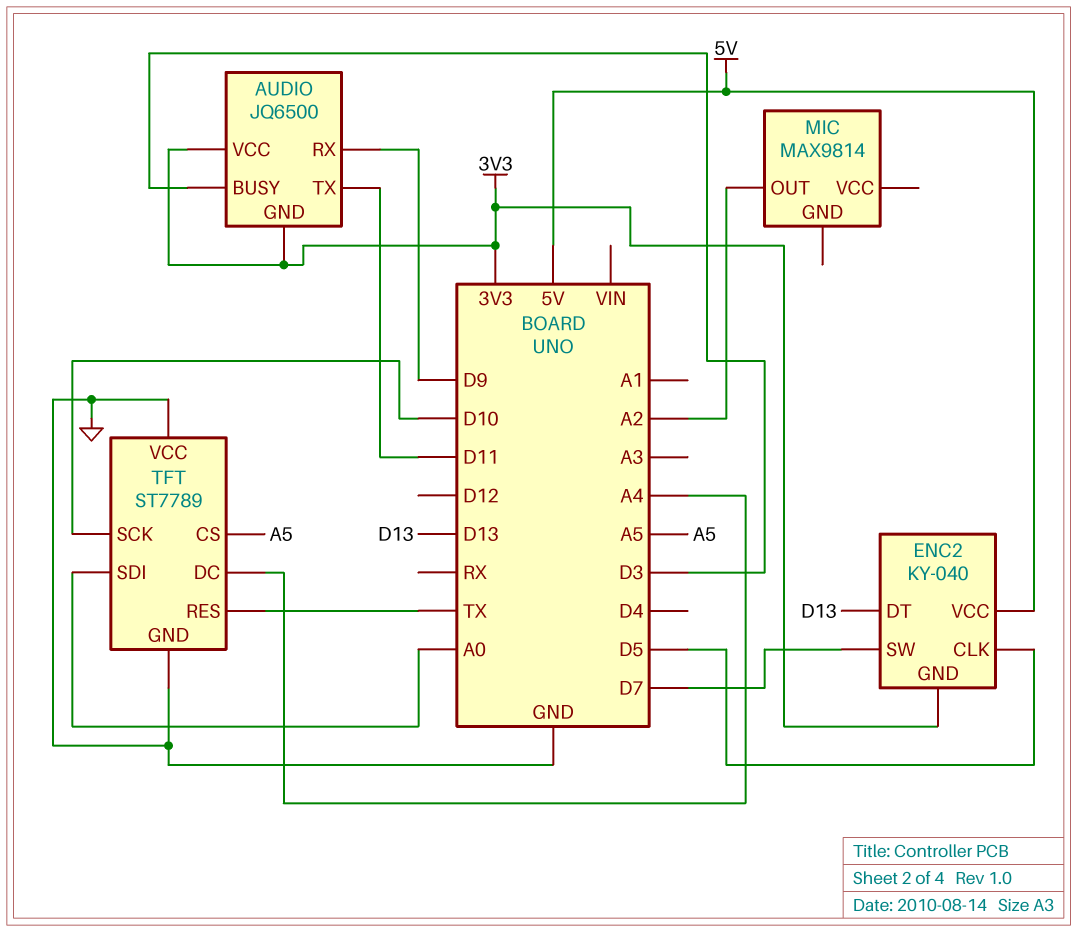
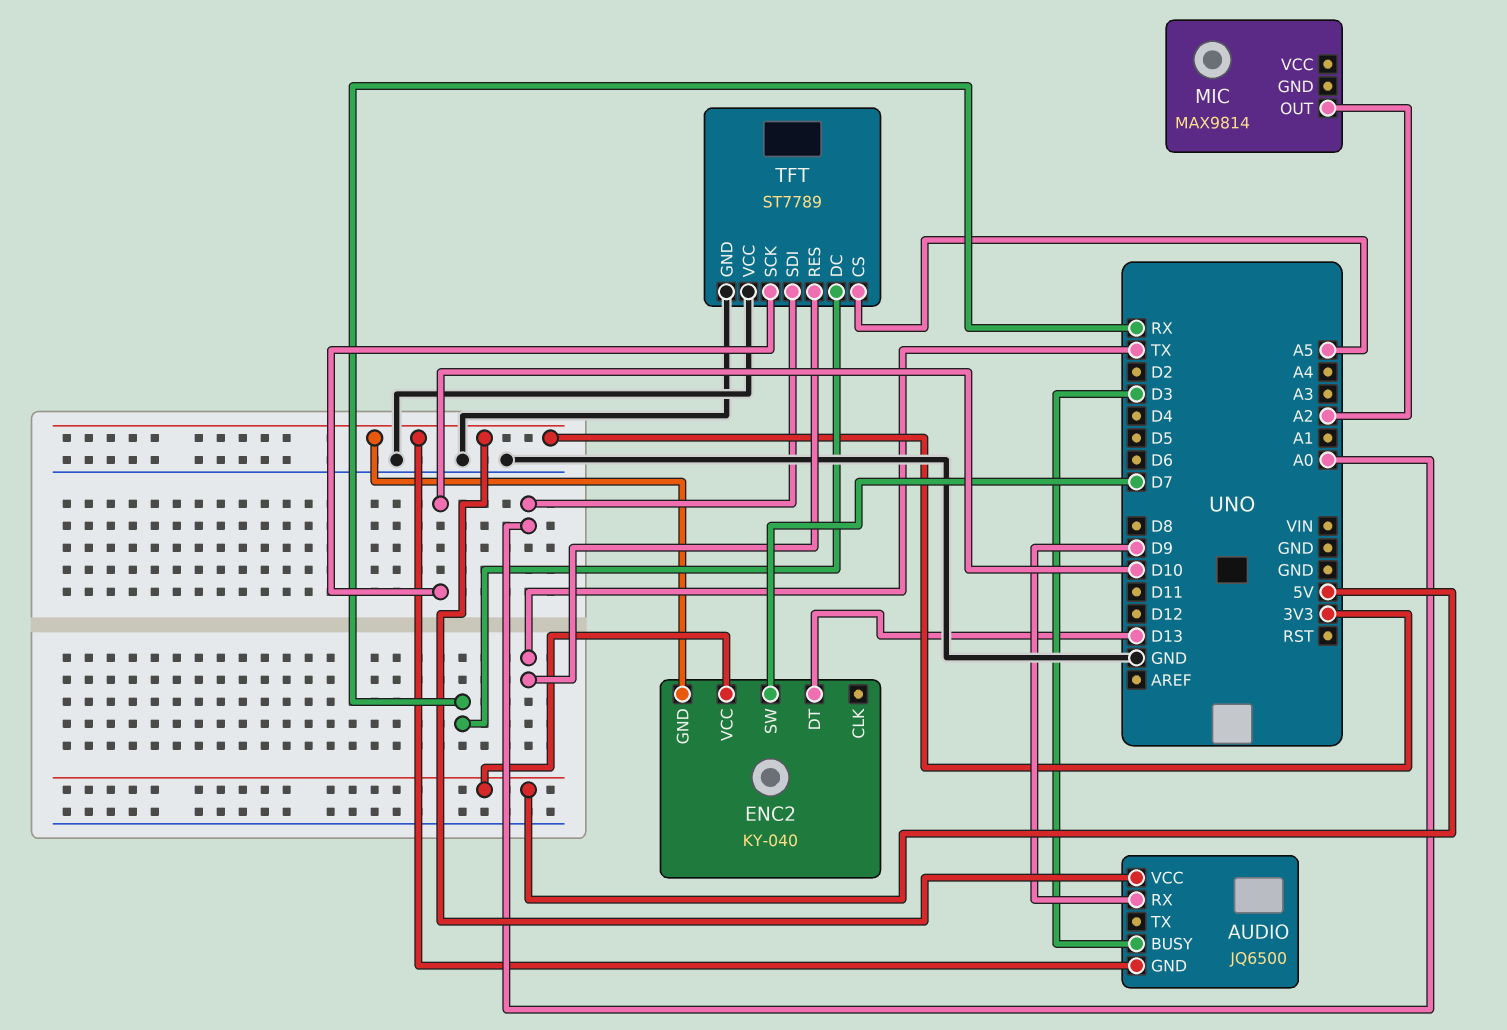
AUDIO pin TX: D11 -> none
ENC2 pin CLK: D5 -> none
TFT pin DC: A4 -> RX

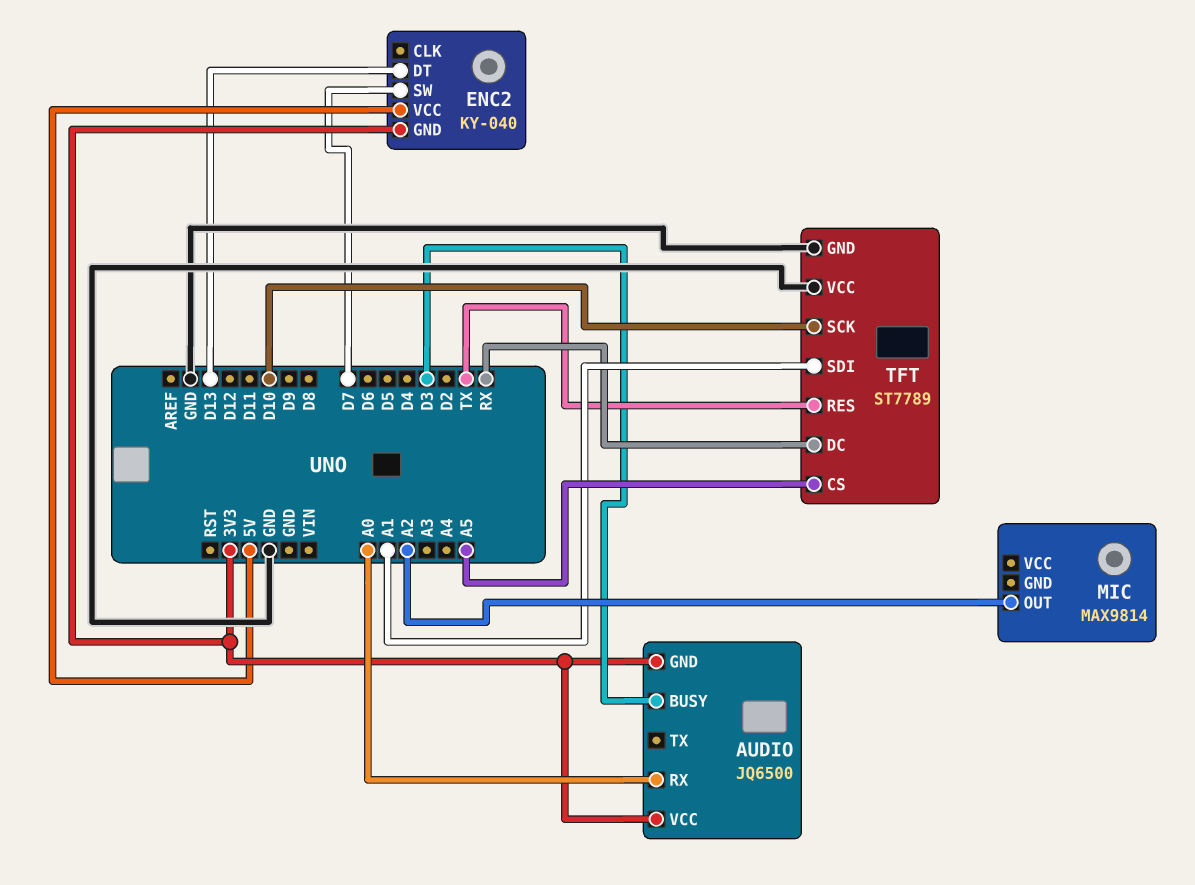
AUDIO pin RX: D9 -> A0
TFT pin SDI: A0 -> A1

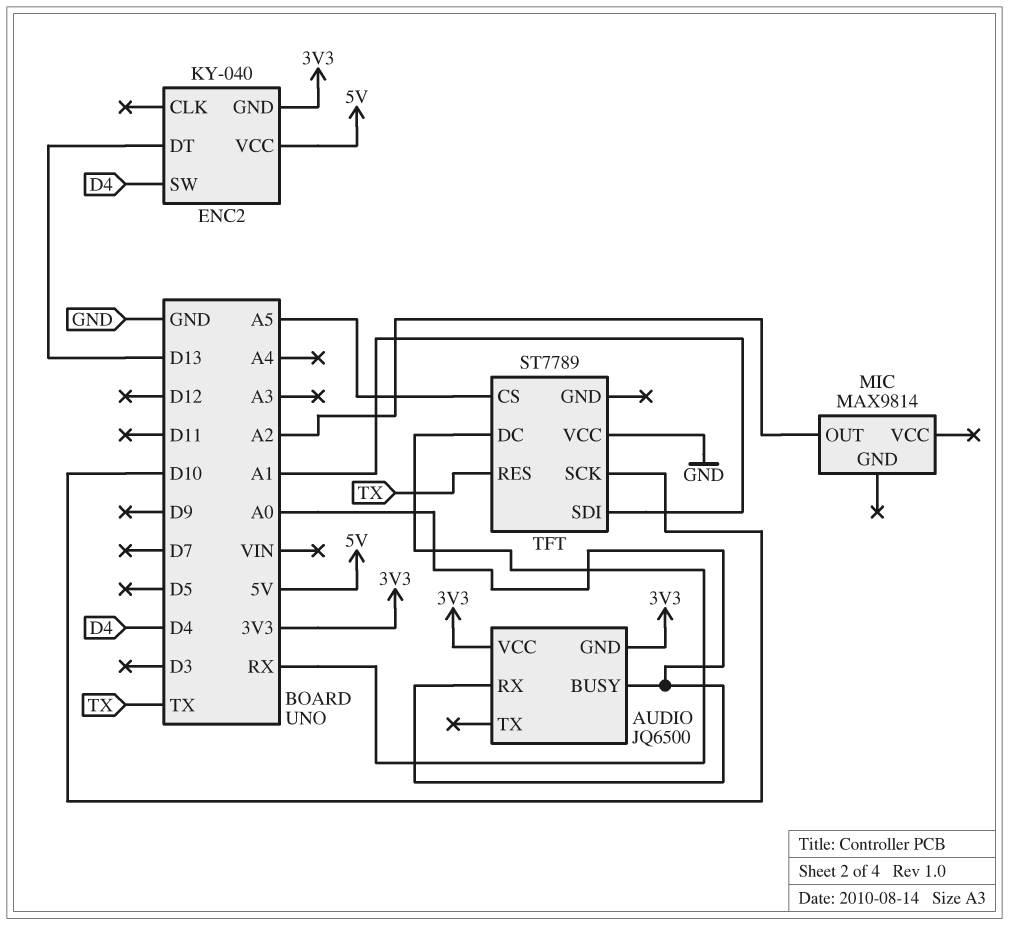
AUDIO pin BUSY: D3 -> A0
ENC2 pin SW: D7 -> D4
TFT pin GND: GND -> none

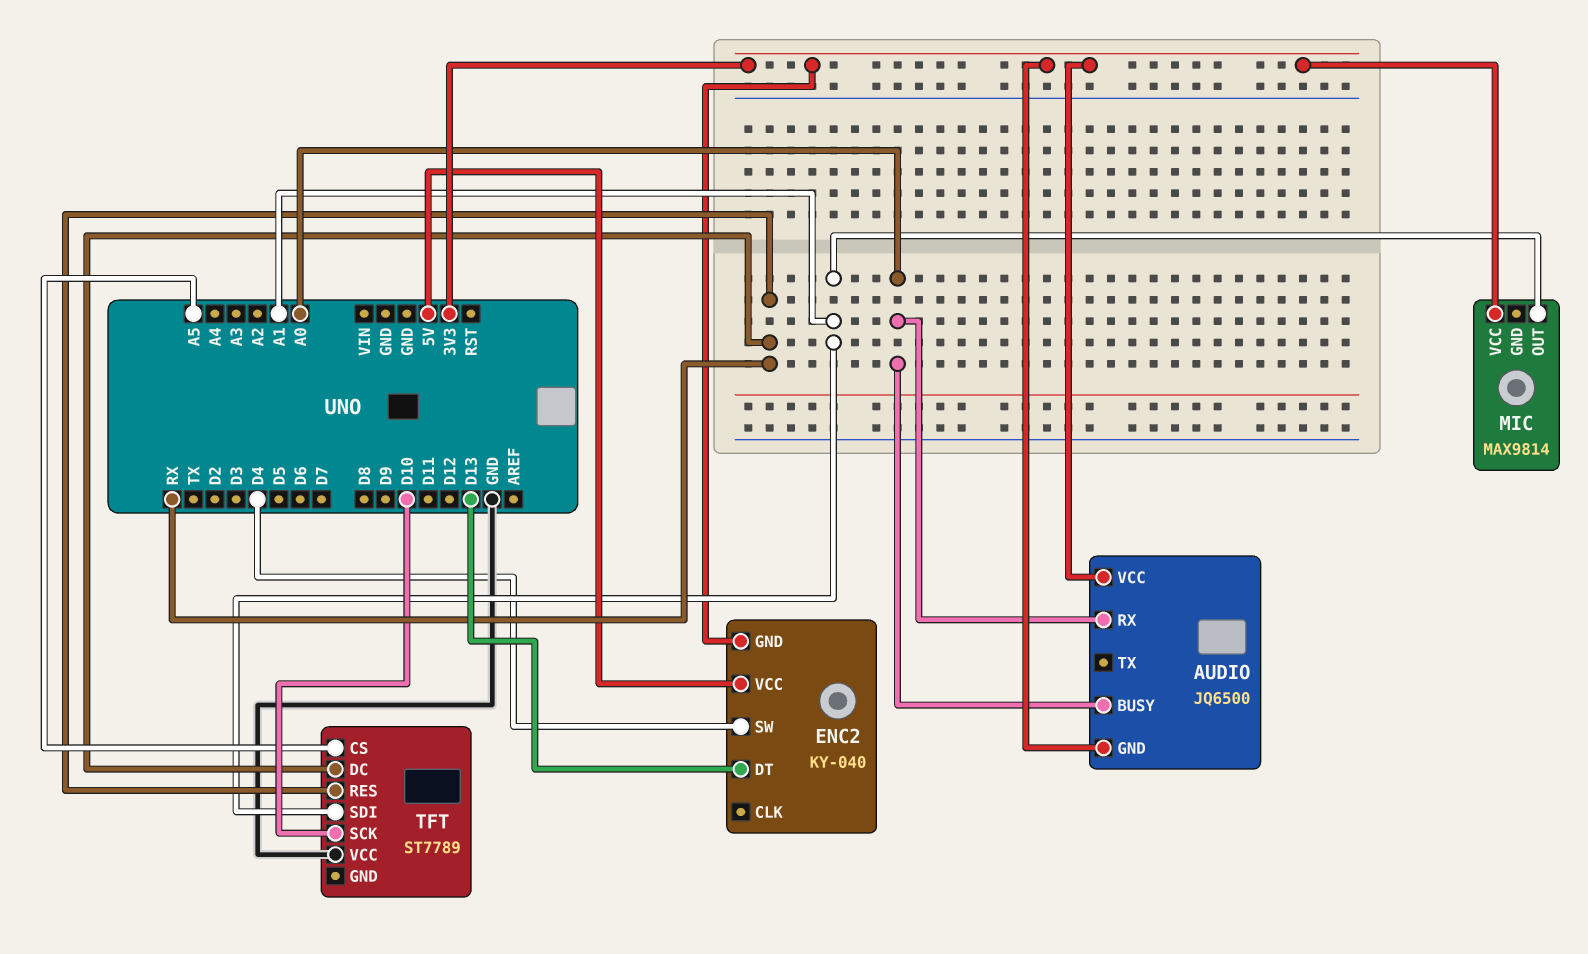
MIC pin OUT: A2 -> A1
MIC pin VCC: none -> 3V3
TFT pin RES: TX -> RX

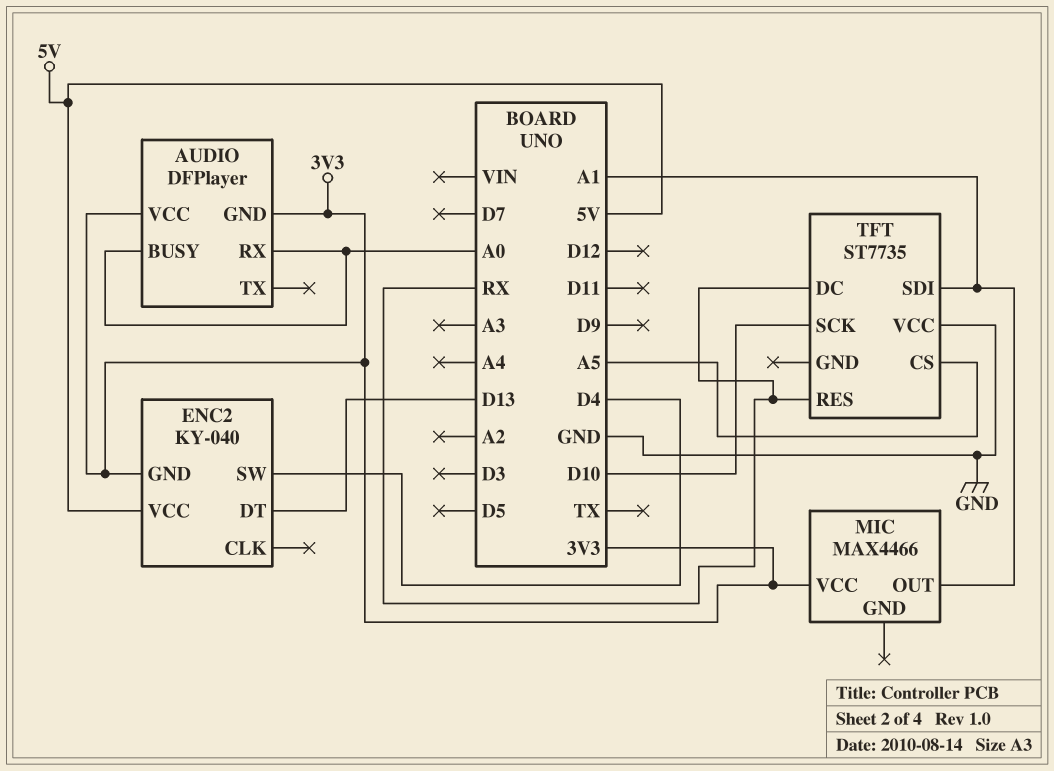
AUDIO: JQ6500 -> DFPlayer
MIC: MAX9814 -> MAX4466
TFT: ST7789 -> ST7735

